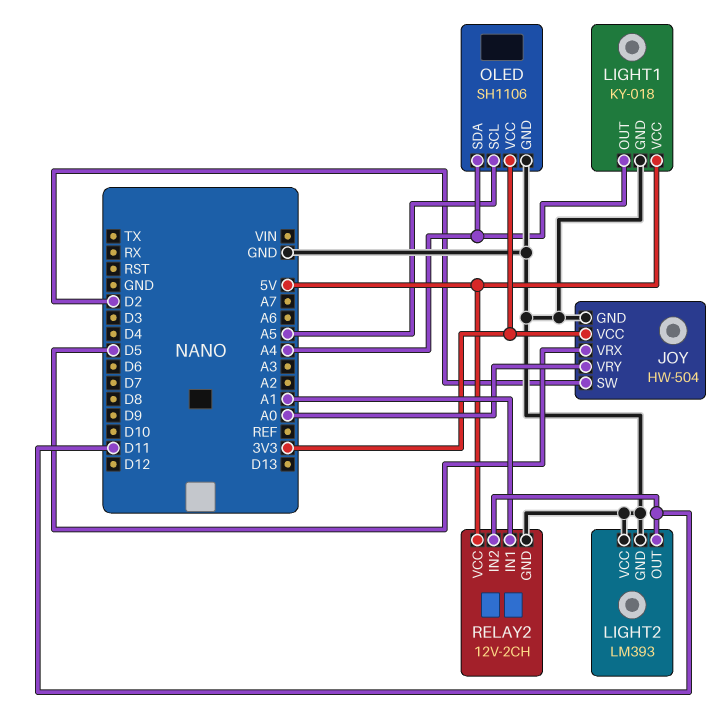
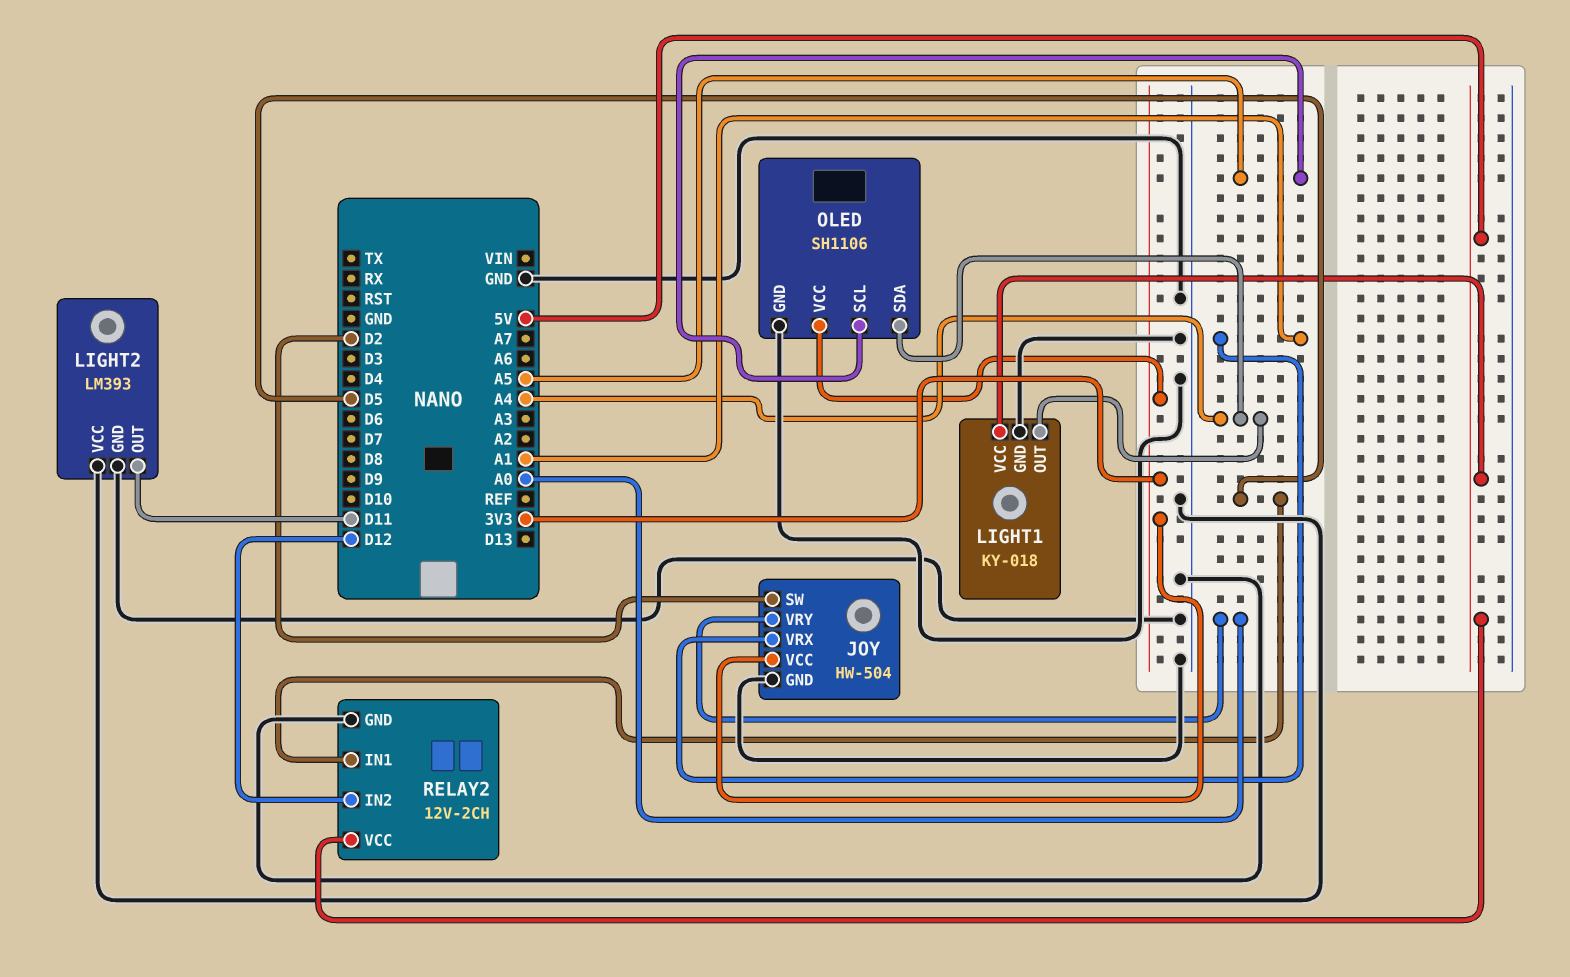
JOY pin VRX: D5 -> A1
RELAY2 pin IN1: A1 -> D5
RELAY2 pin IN2: D11 -> D12

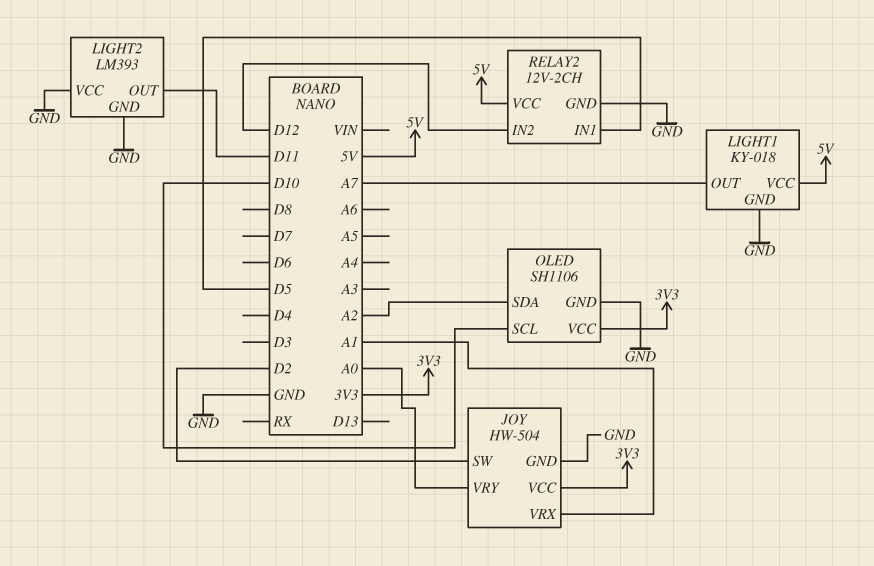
LIGHT1 pin OUT: A4 -> A7
OLED pin SCL: A5 -> D10
OLED pin SDA: A4 -> A2

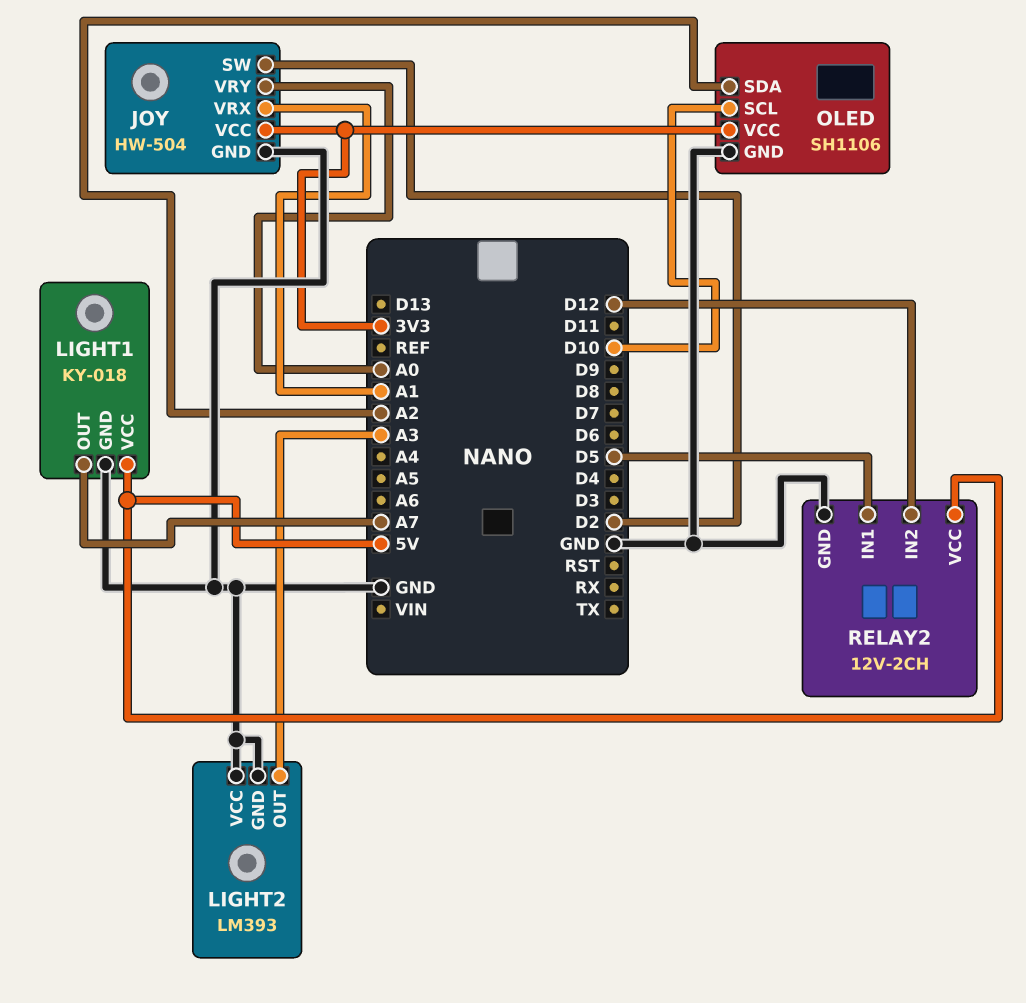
LIGHT2 pin OUT: D11 -> A3

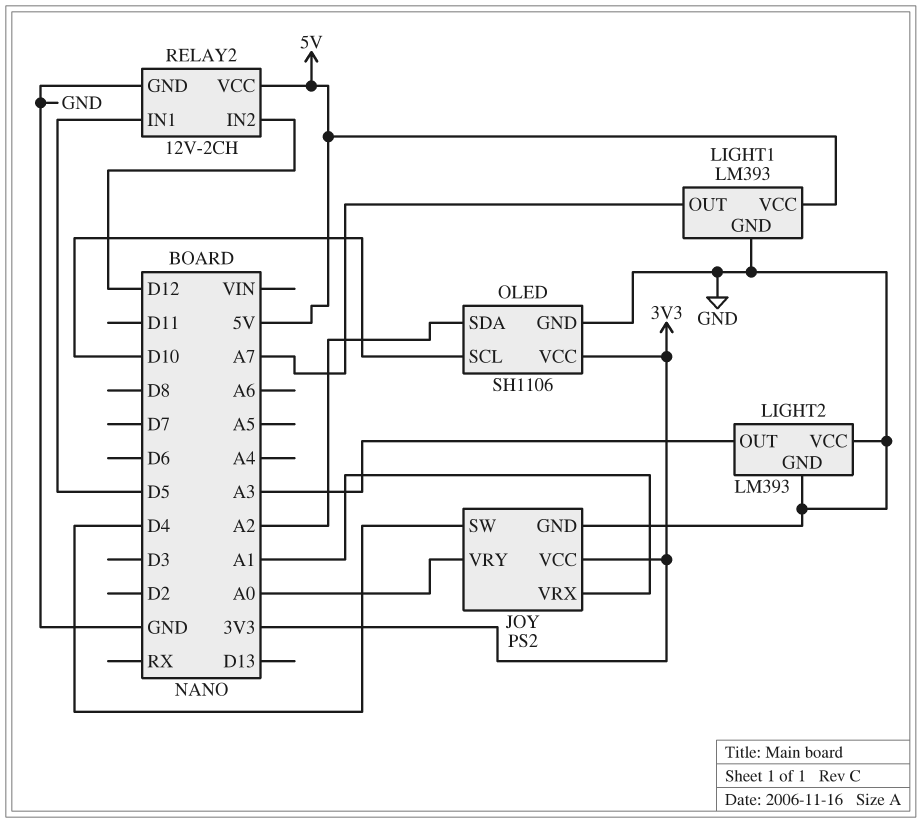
JOY: HW-504 -> PS2
JOY pin SW: D2 -> D4
LIGHT1: KY-018 -> LM393

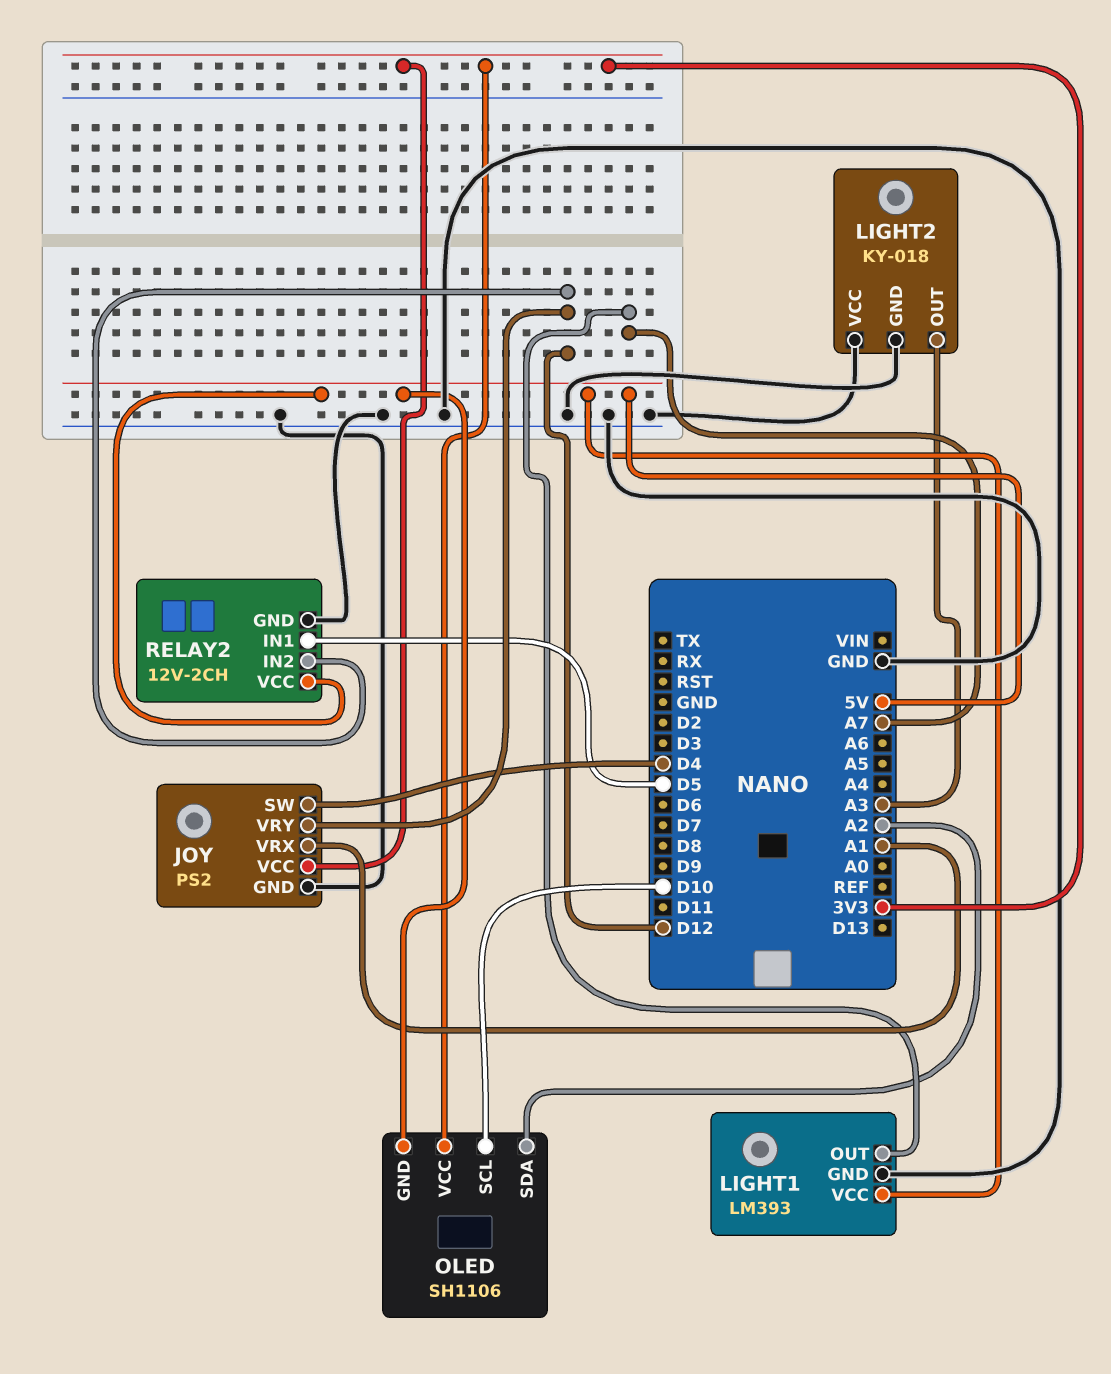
JOY pin VRY: A0 -> D12
LIGHT2: LM393 -> KY-018
OLED pin GND: GND -> 5V

